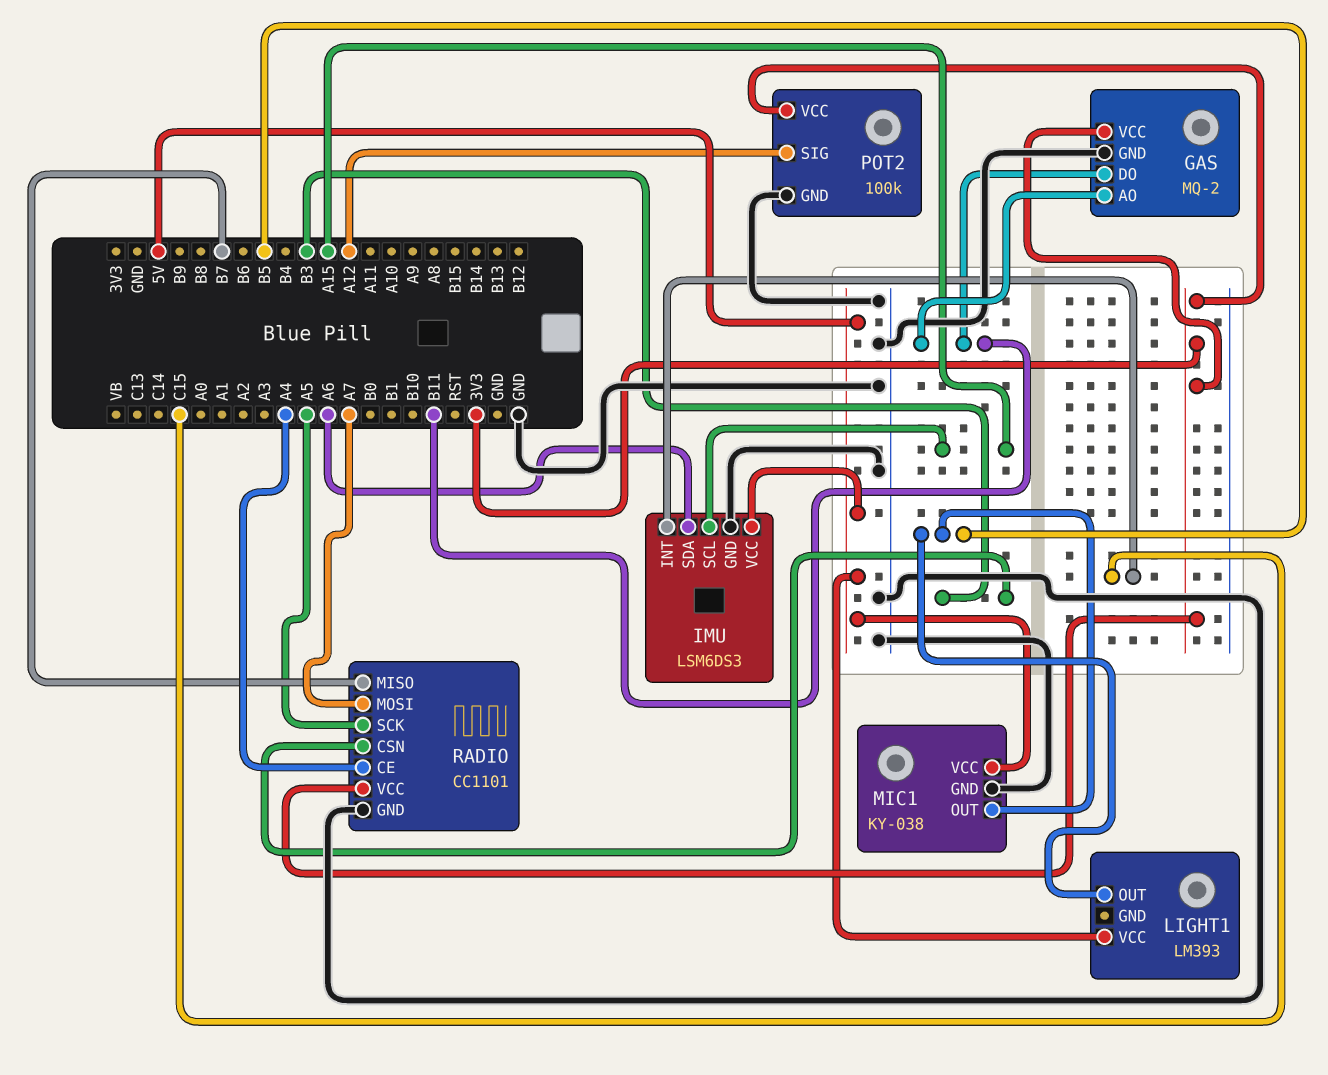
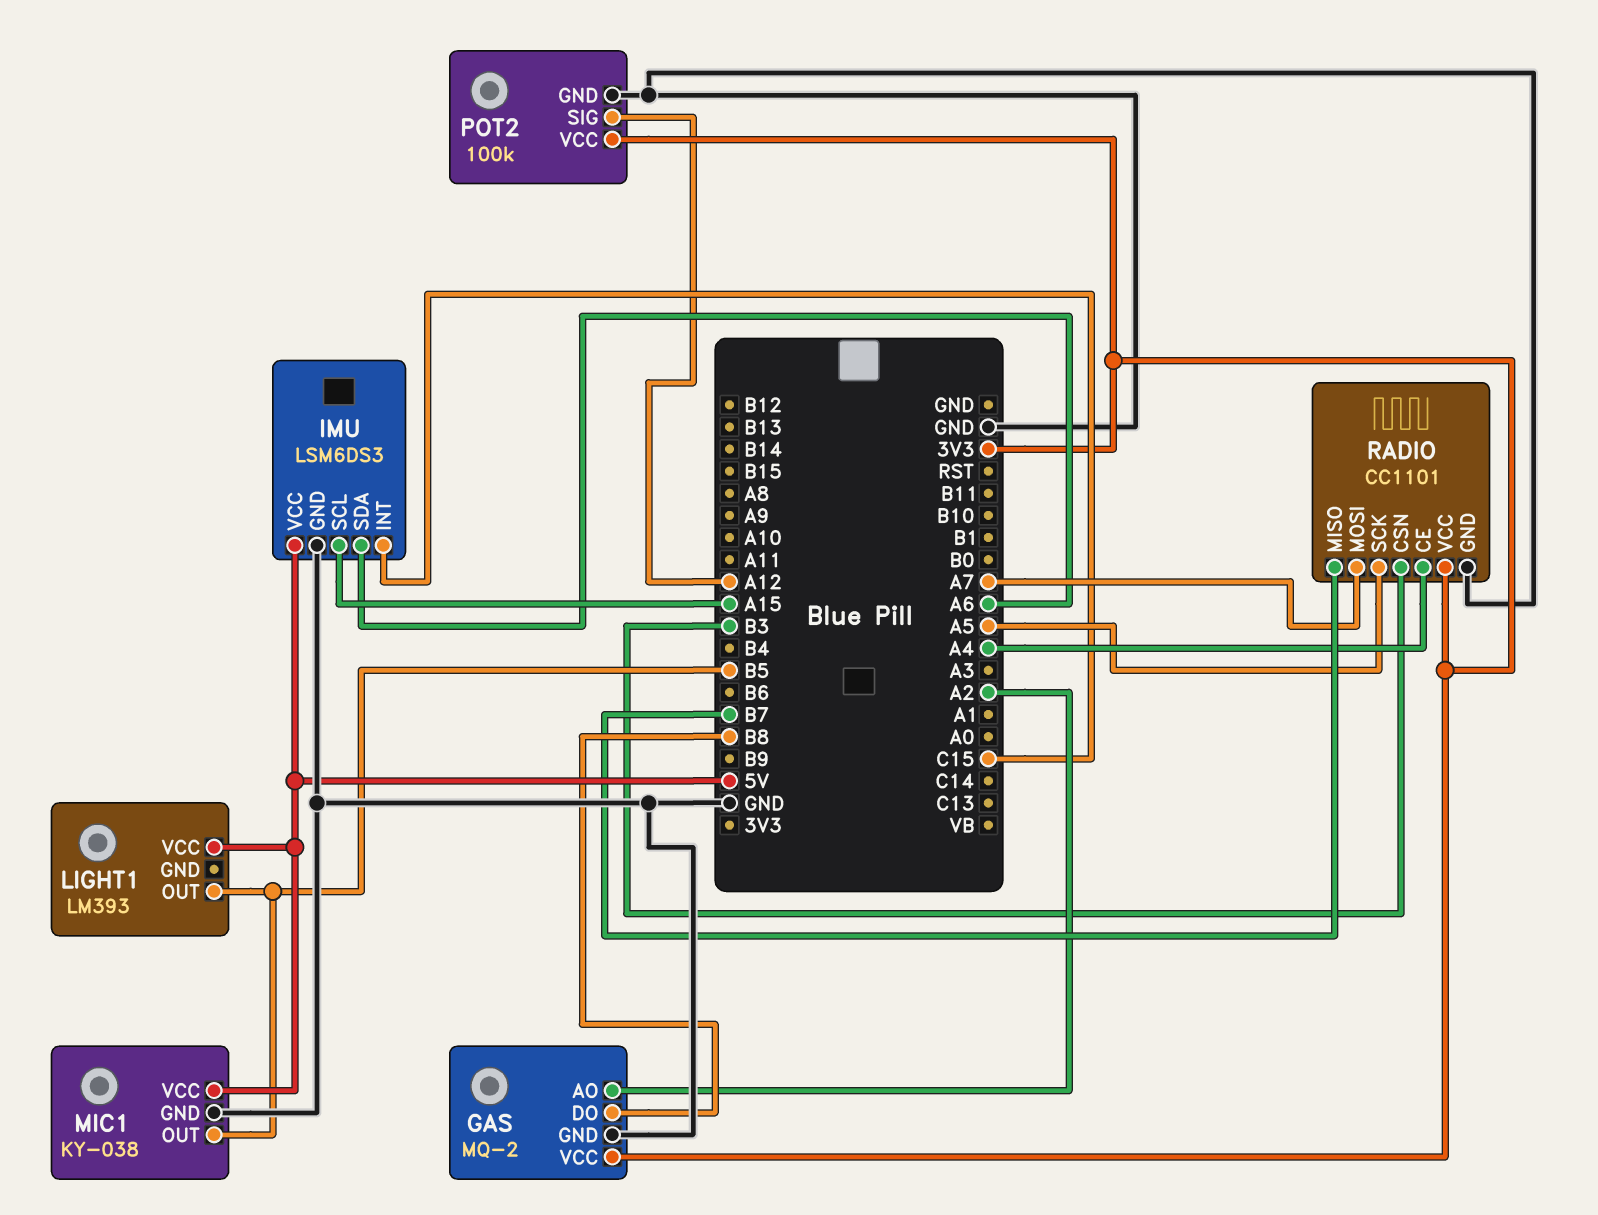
GAS pin AO: B11 -> A2
GAS pin DO: B11 -> B8

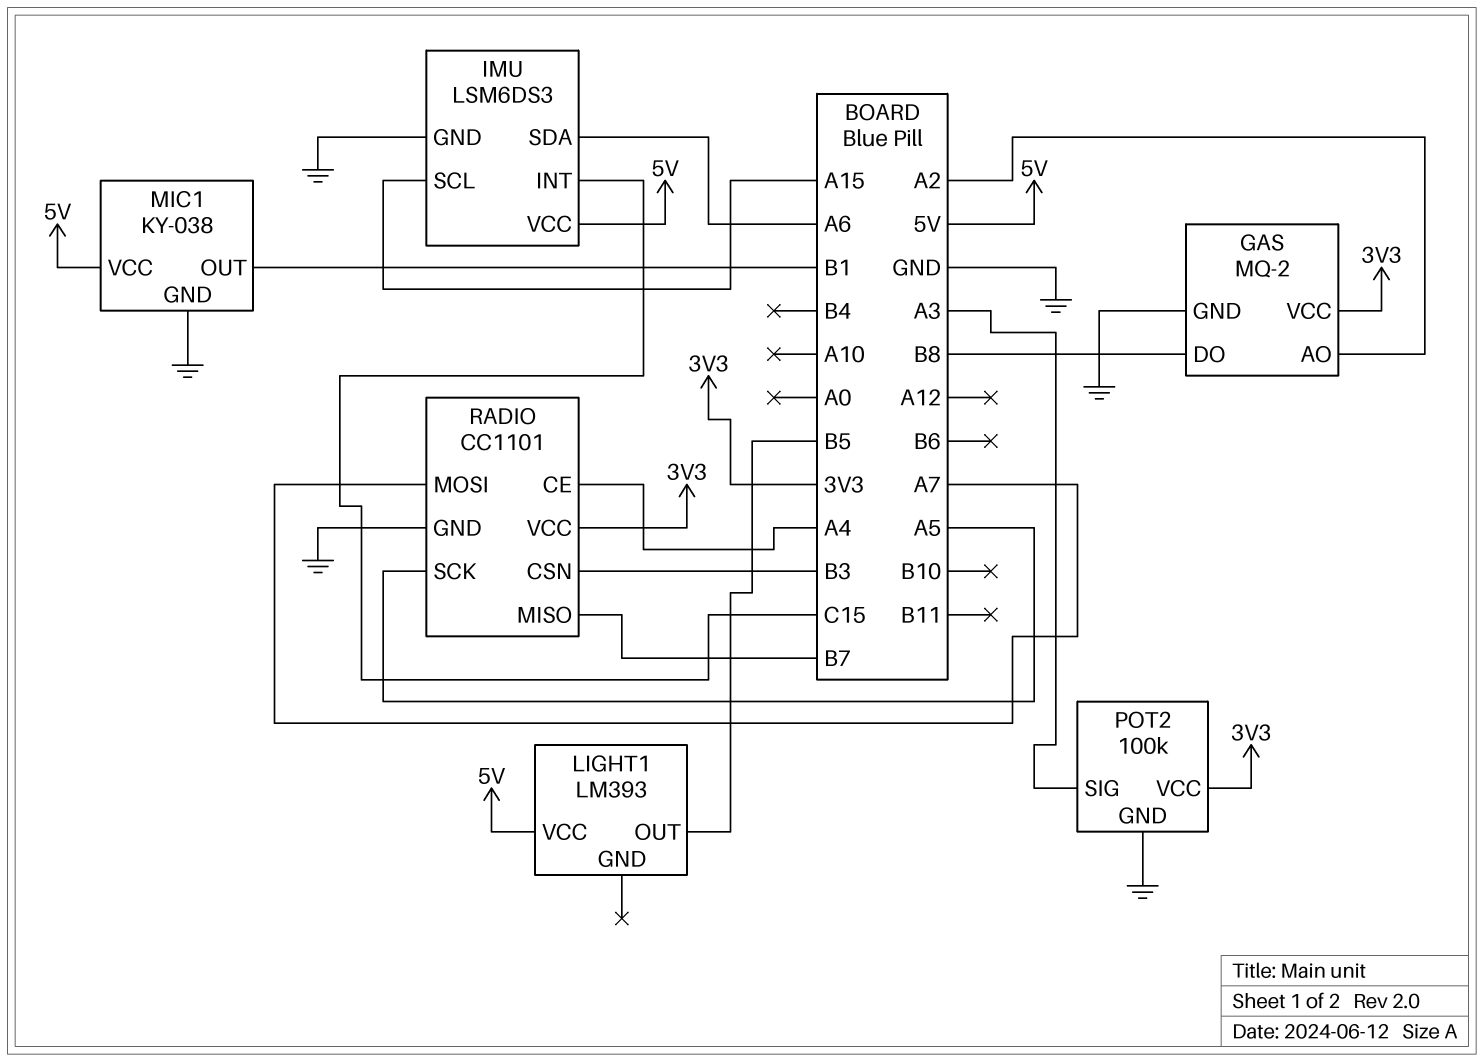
MIC1 pin OUT: B5 -> B1
POT2 pin SIG: A12 -> A3

